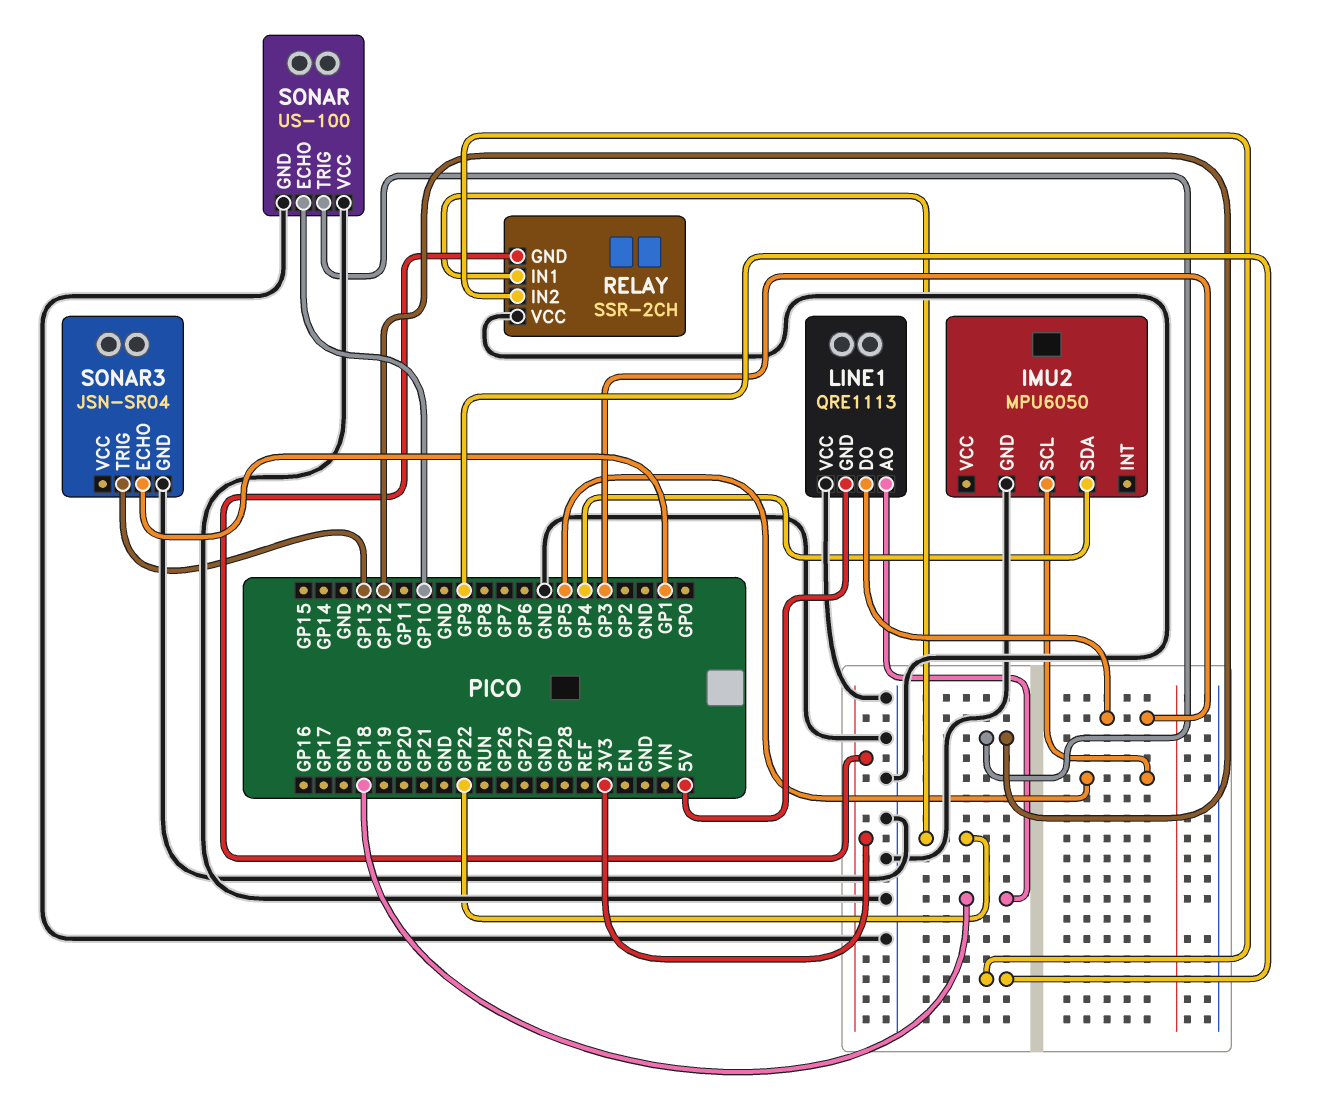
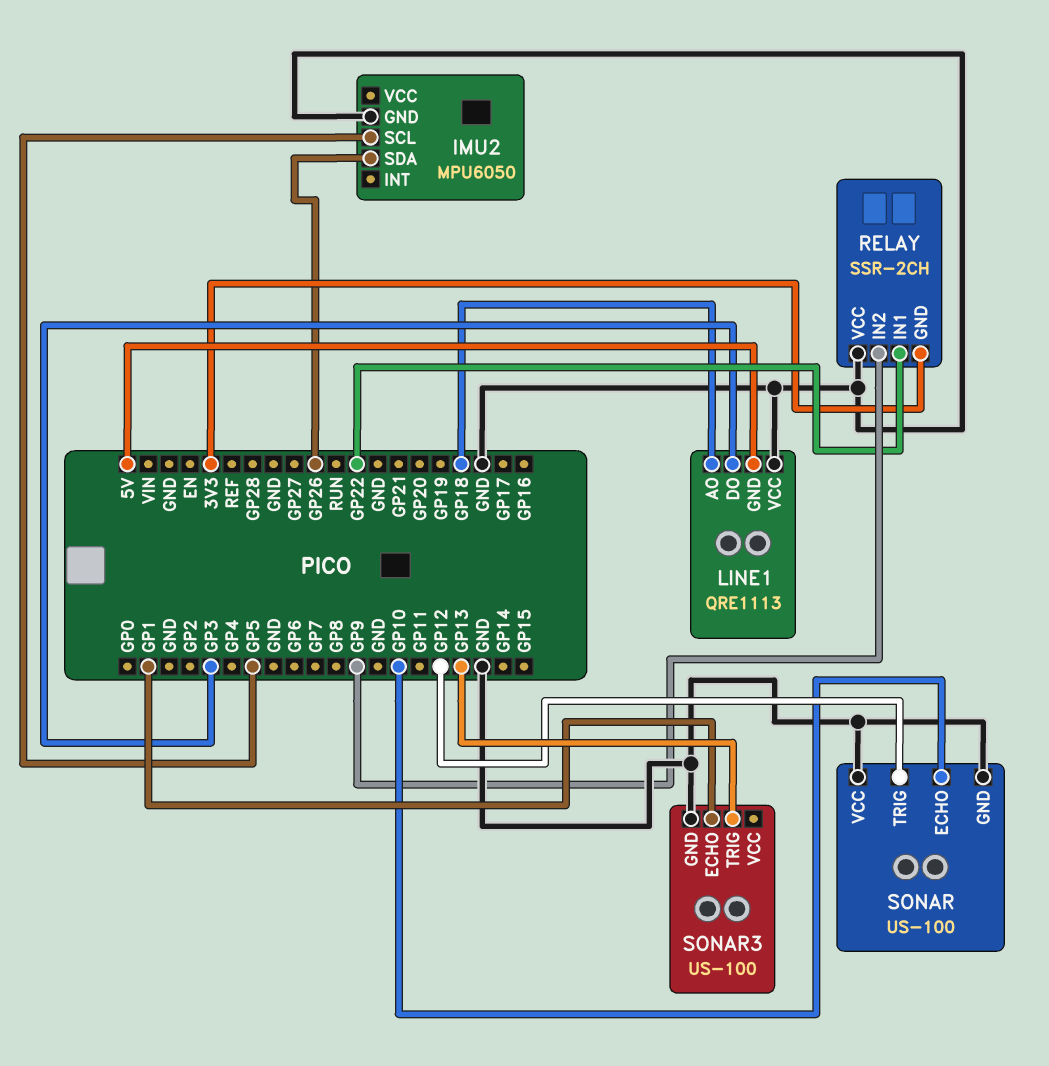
IMU2 pin SDA: GP4 -> GP26
SONAR3: JSN-SR04 -> US-100

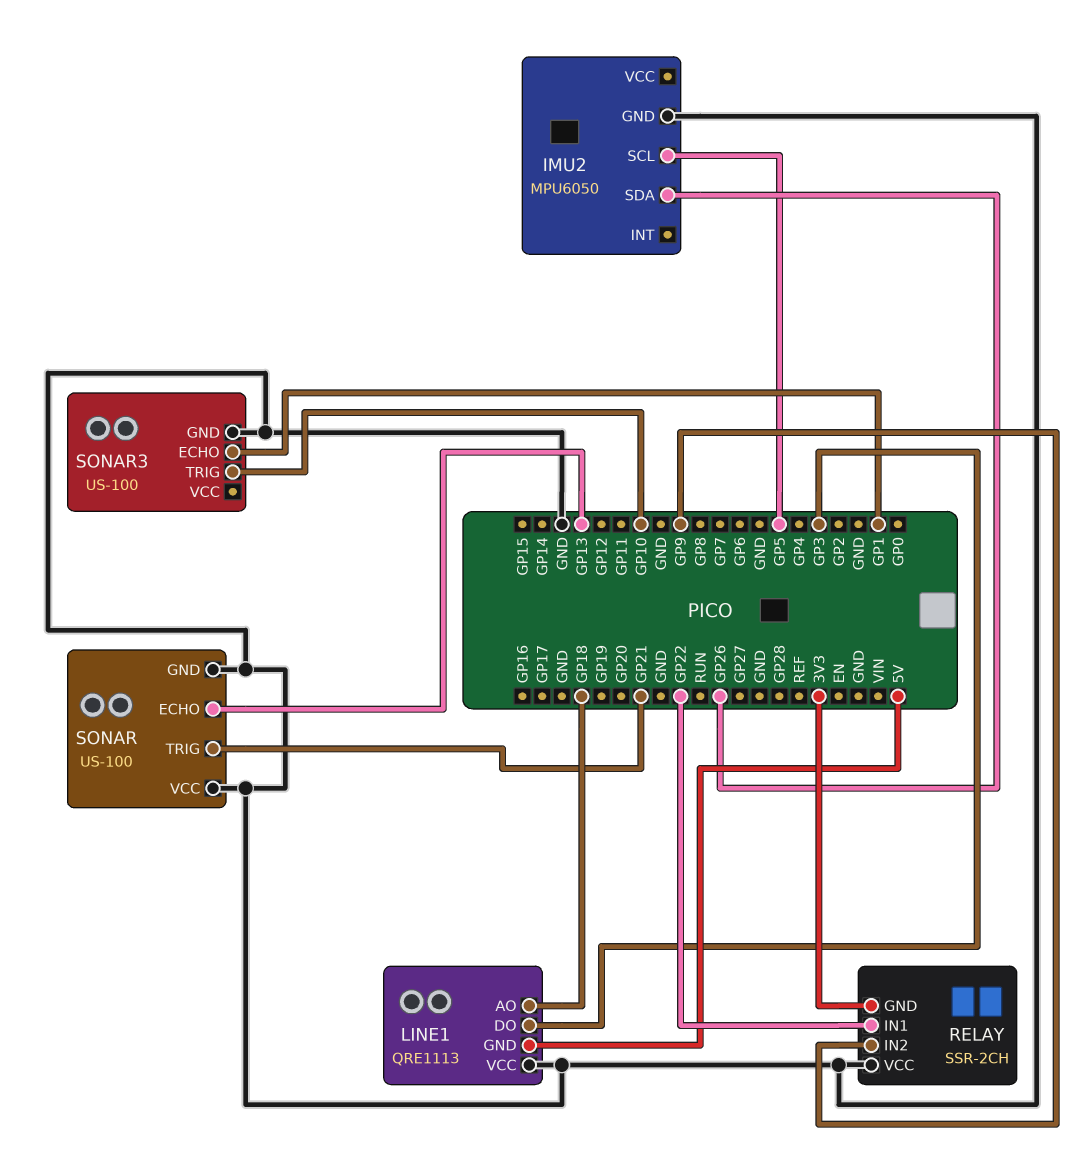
SONAR pin ECHO: GP10 -> GP13
SONAR pin TRIG: GP12 -> GP21
SONAR3 pin TRIG: GP13 -> GP10

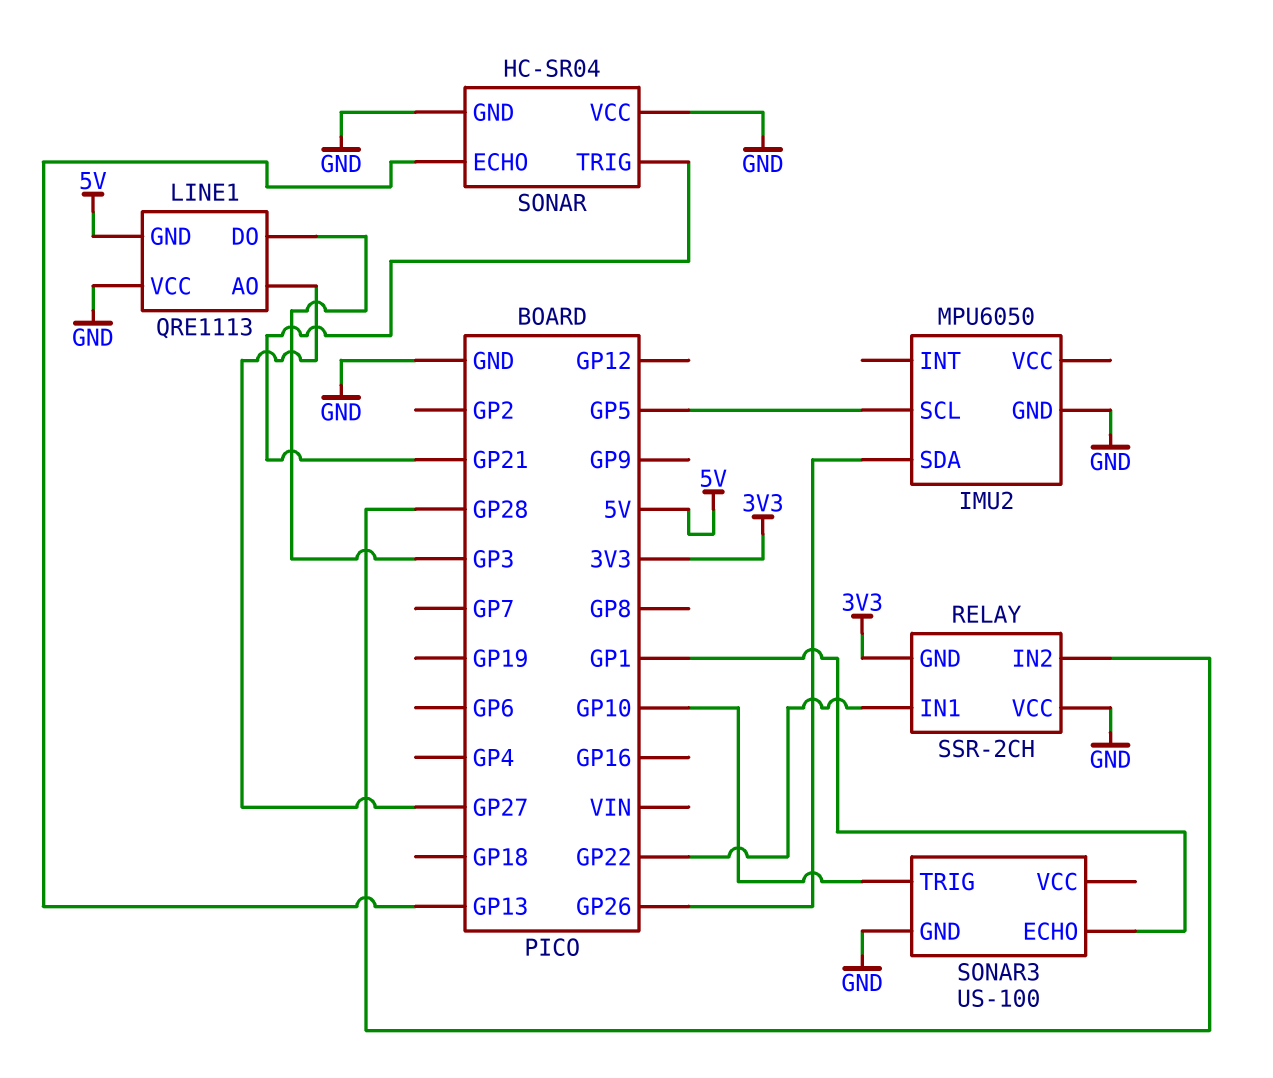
LINE1 pin AO: GP18 -> GP27
RELAY pin IN2: GP9 -> GP28
SONAR: US-100 -> HC-SR04

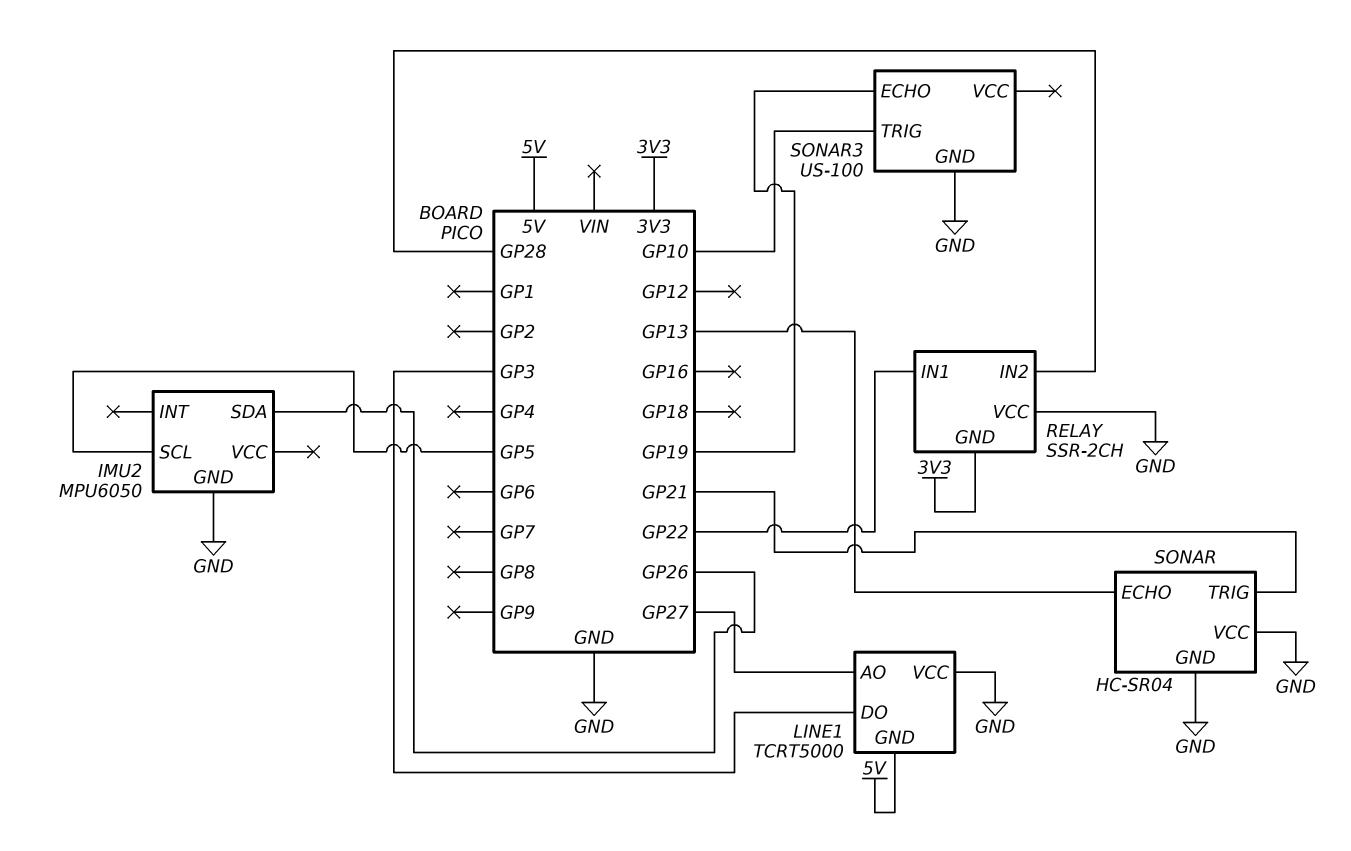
LINE1: QRE1113 -> TCRT5000
SONAR3 pin ECHO: GP1 -> GP19

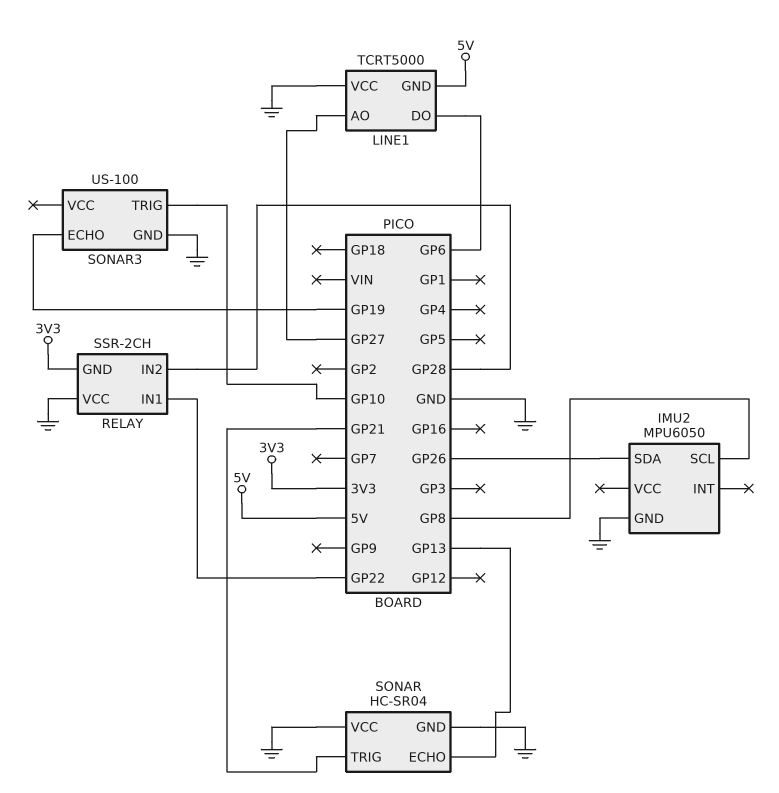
IMU2 pin SCL: GP5 -> GP8
LINE1 pin DO: GP3 -> GP6

